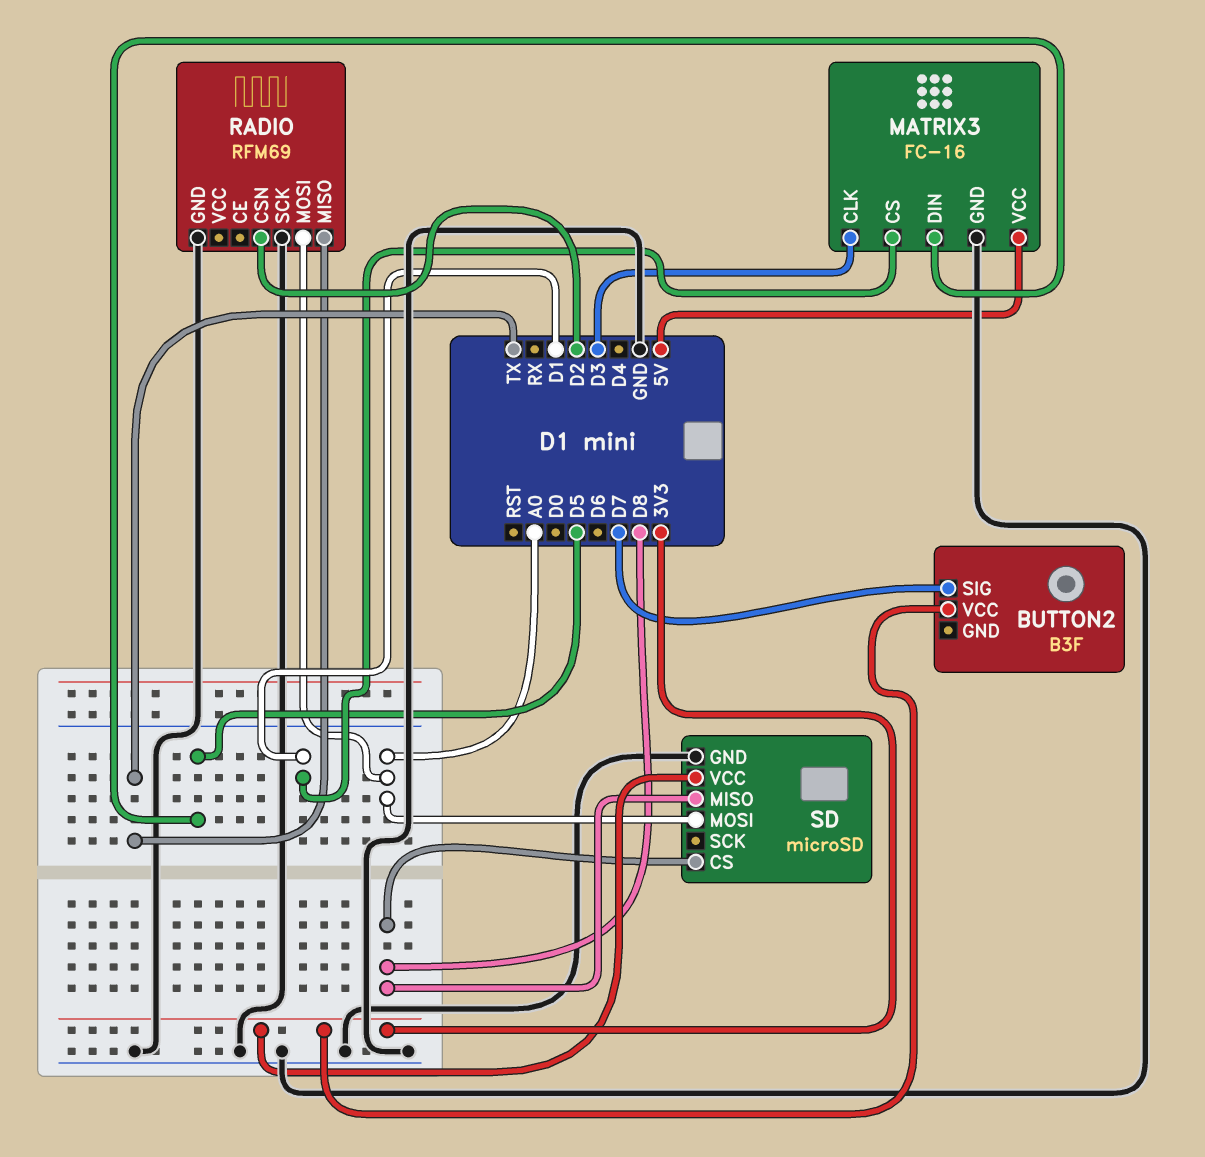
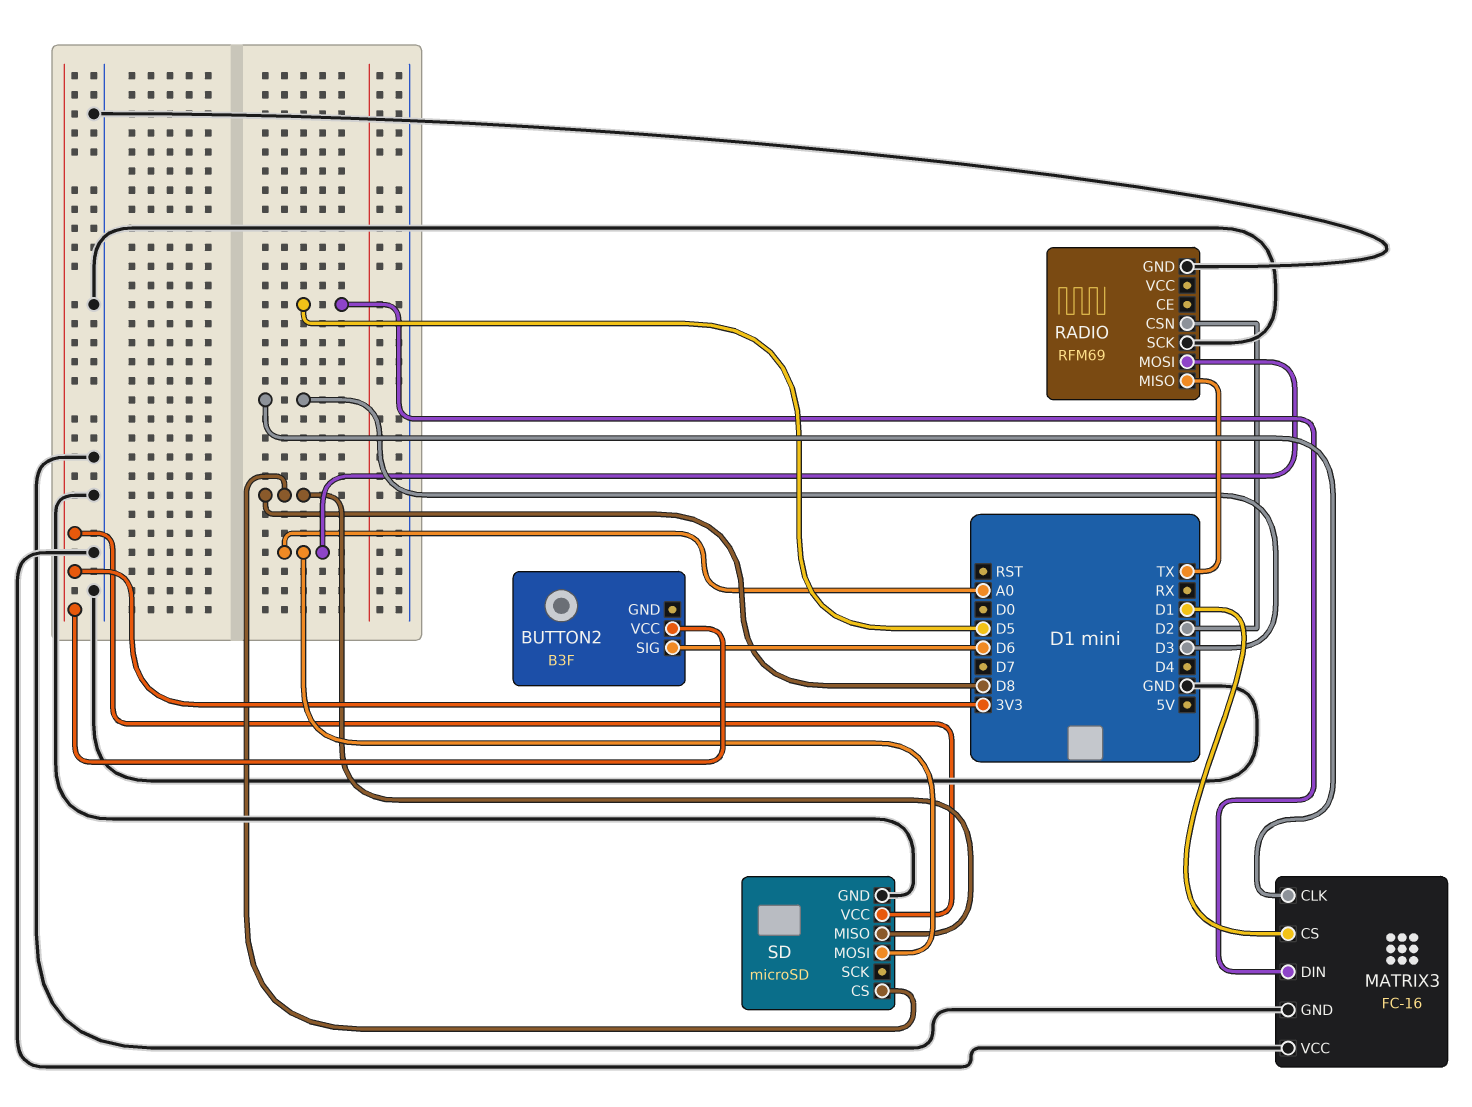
BUTTON2 pin SIG: D7 -> D6
MATRIX3 pin VCC: 5V -> GND

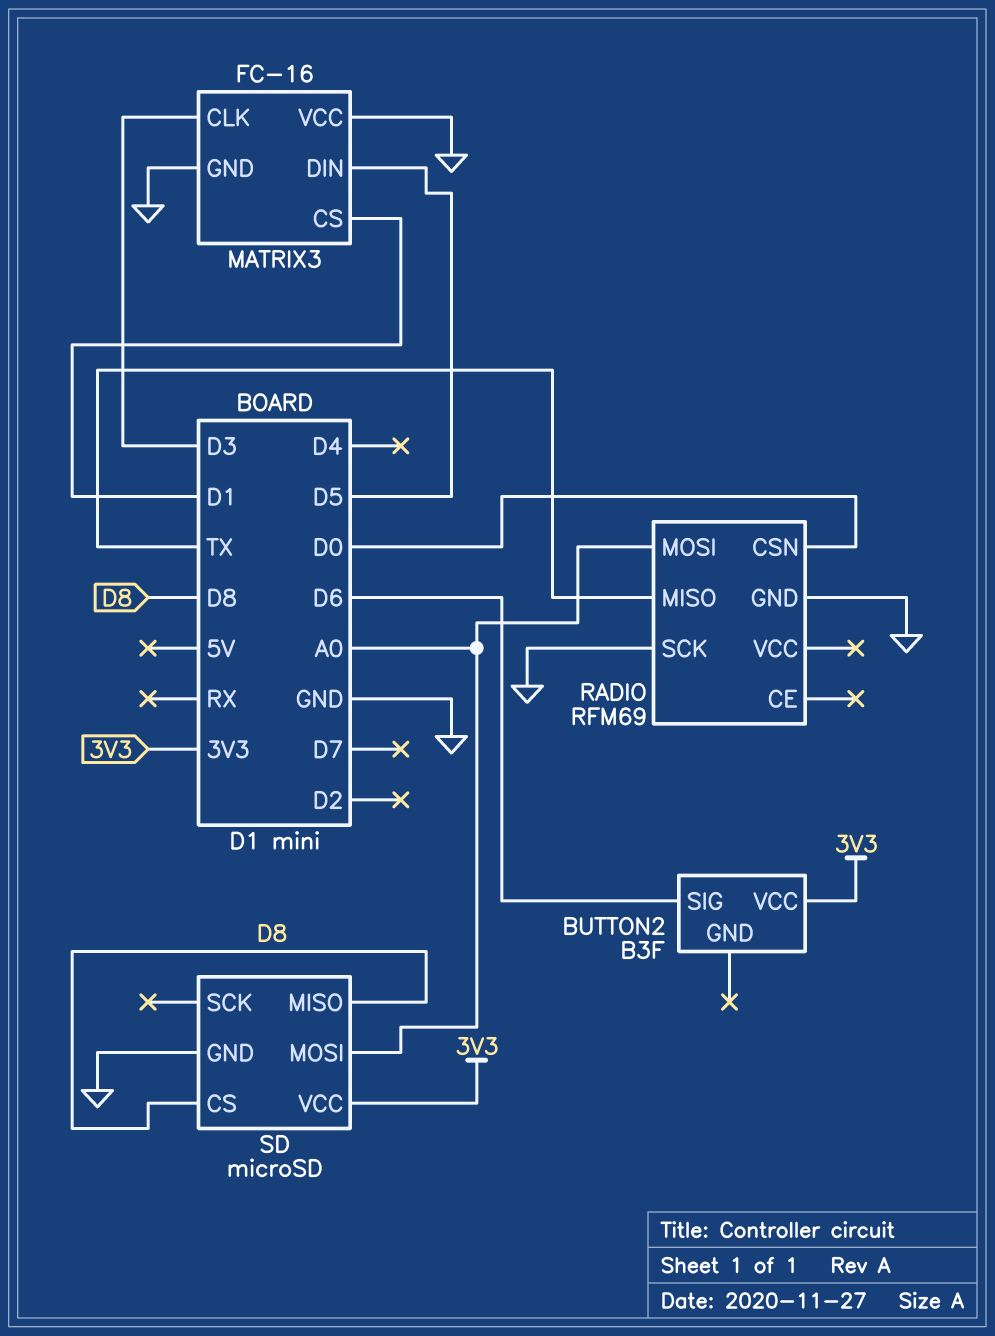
RADIO pin CSN: D2 -> D0

